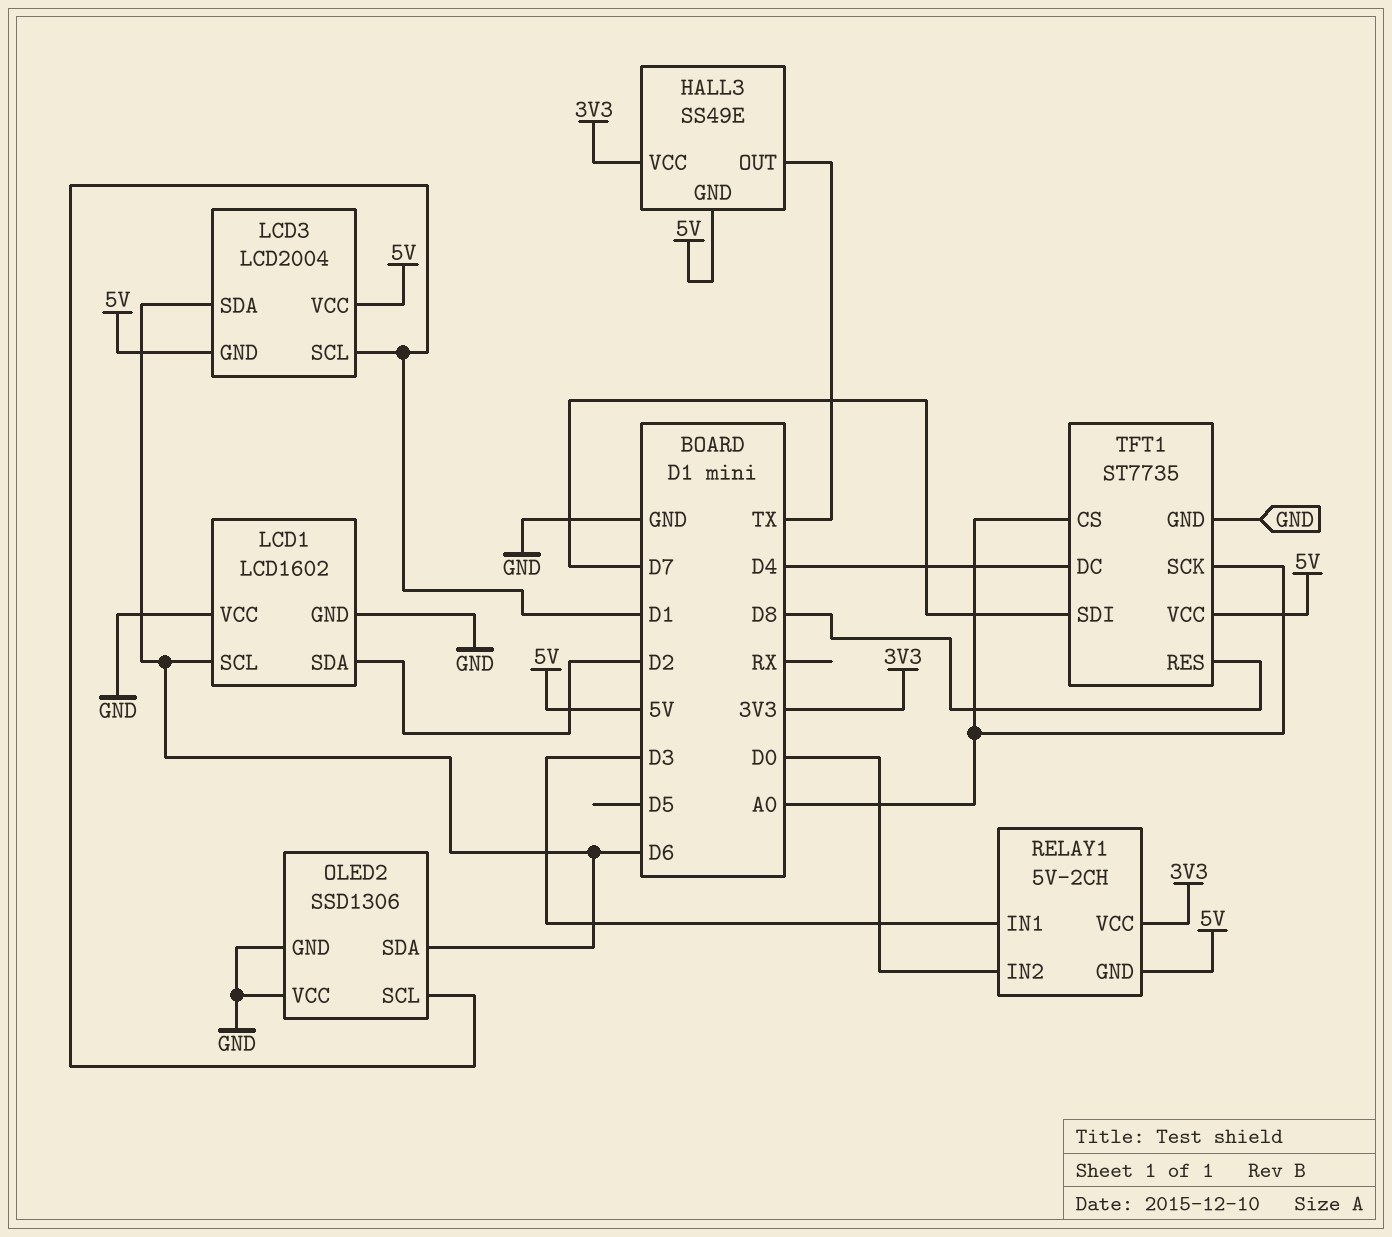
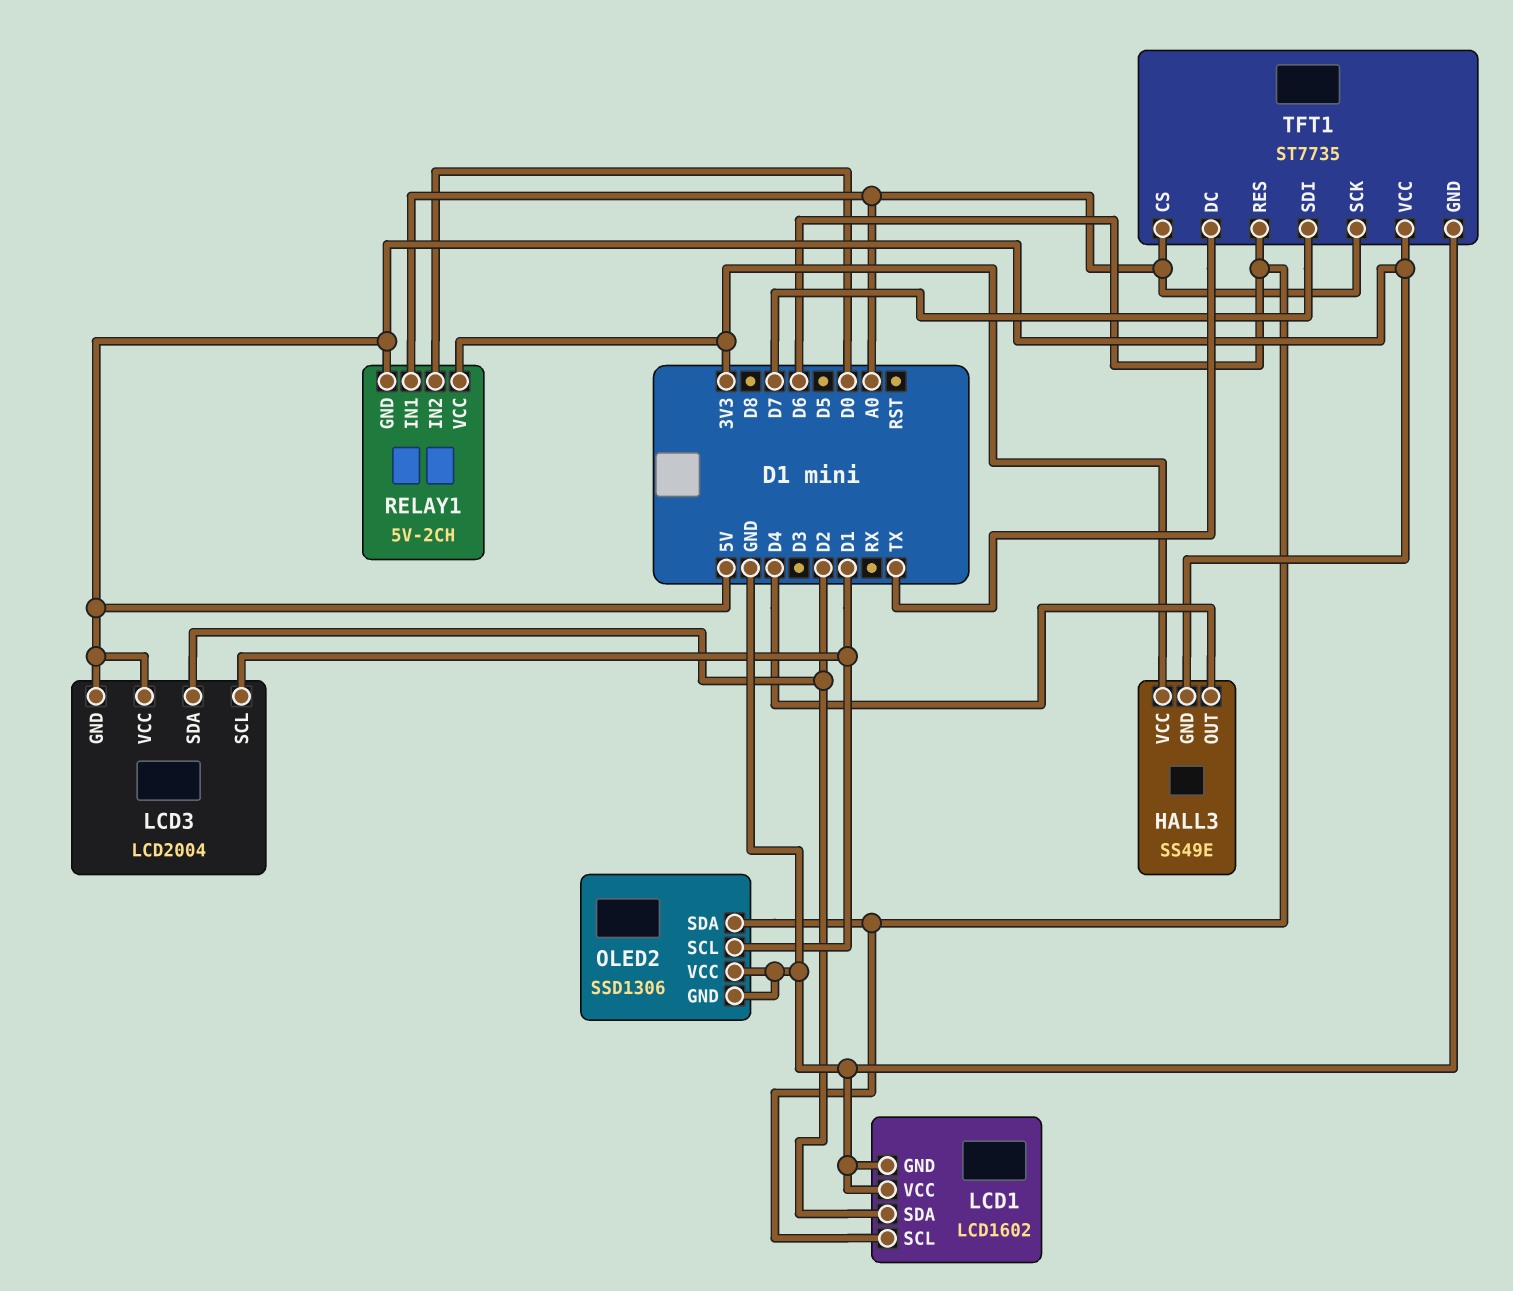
HALL3 pin OUT: TX -> D4
LCD3 pin SDA: D6 -> D2
RELAY1 pin IN1: D3 -> A0
TFT1 pin DC: D4 -> TX
TFT1 pin RES: D8 -> D6

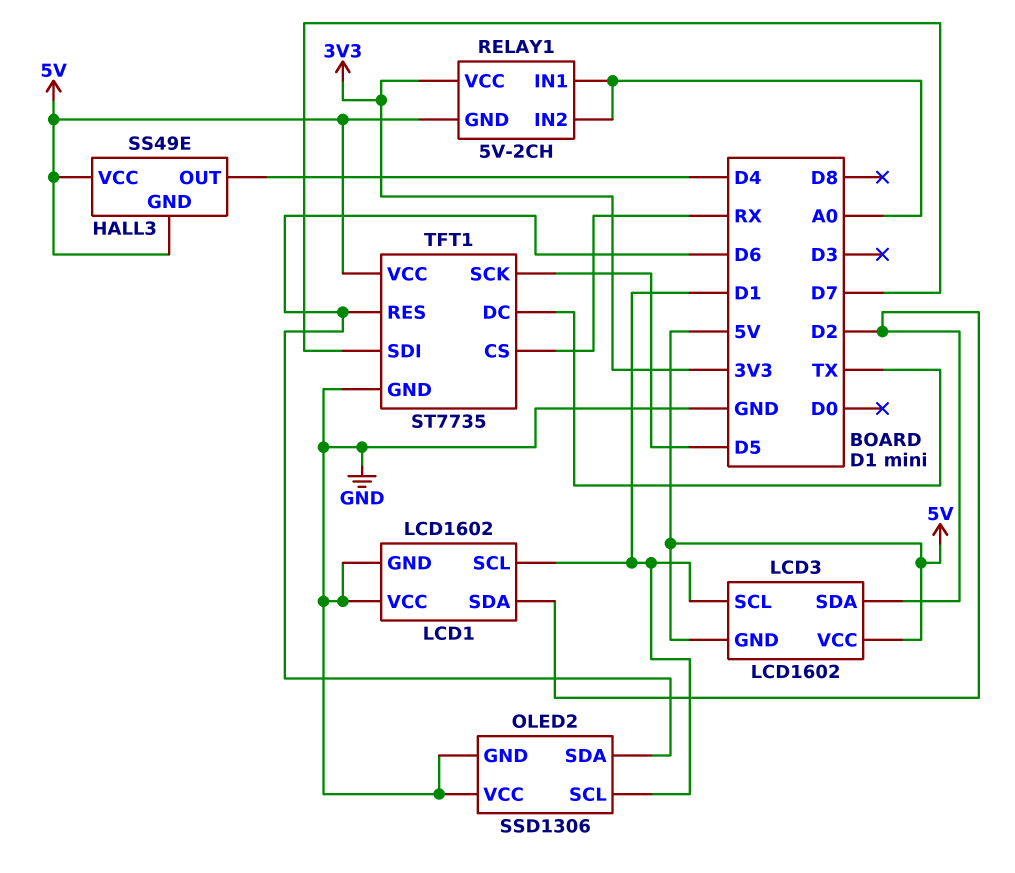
HALL3 pin VCC: 3V3 -> 5V
LCD1 pin SCL: D6 -> D1
LCD3: LCD2004 -> LCD1602
RELAY1 pin IN2: D0 -> A0
TFT1 pin CS: A0 -> RX
TFT1 pin SCK: A0 -> D5

